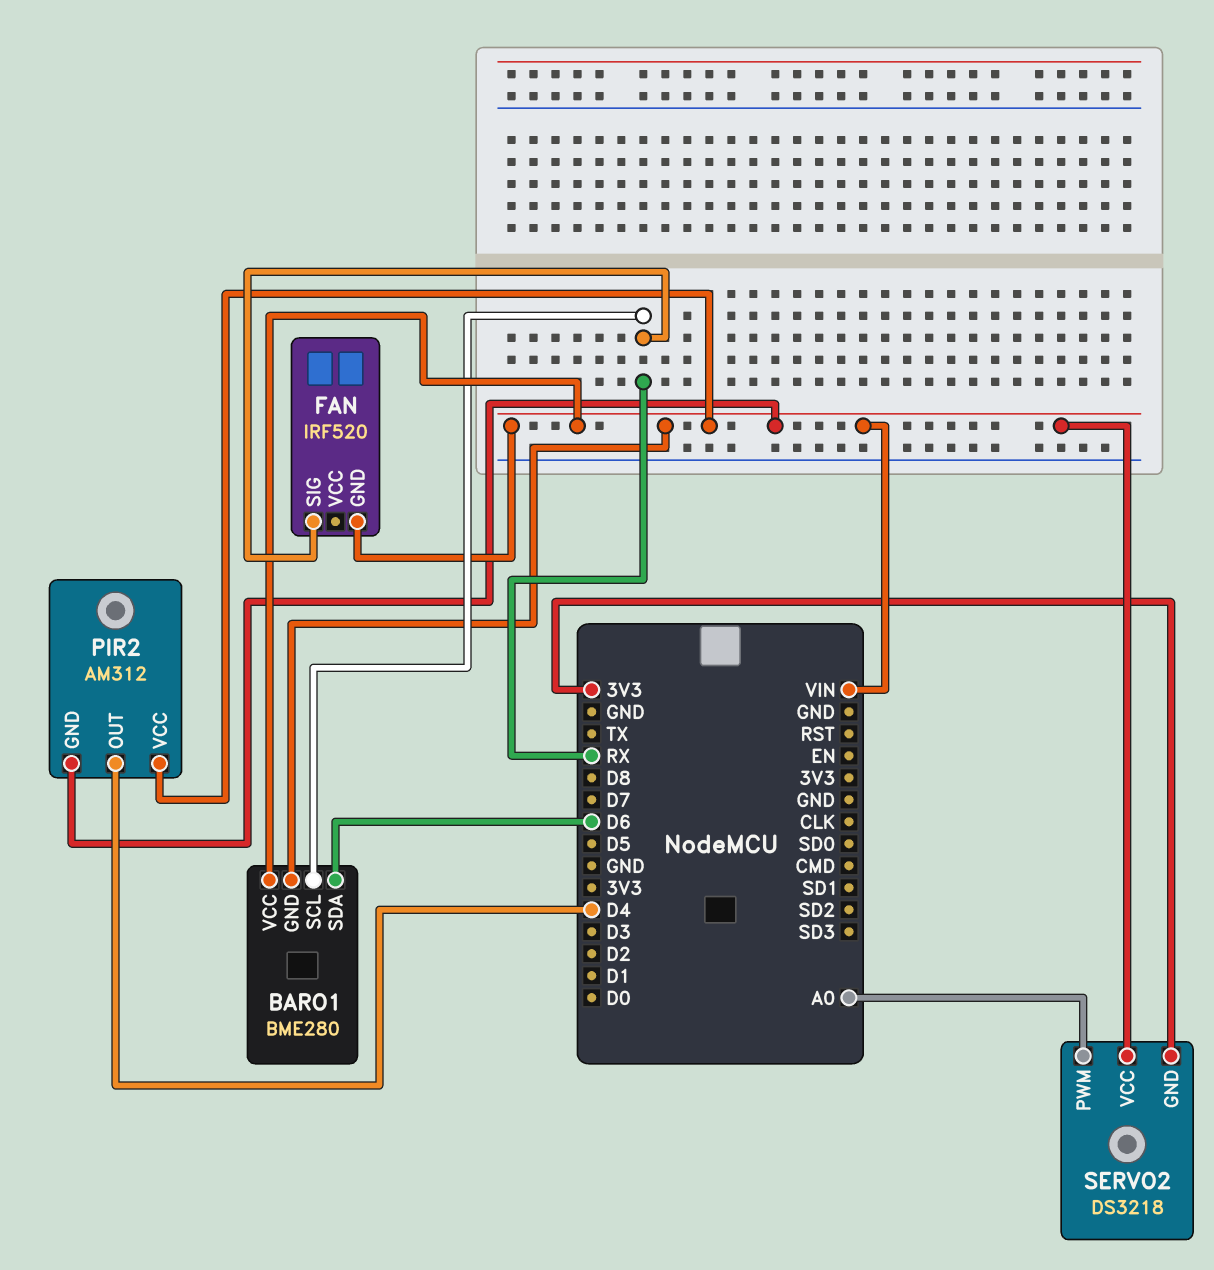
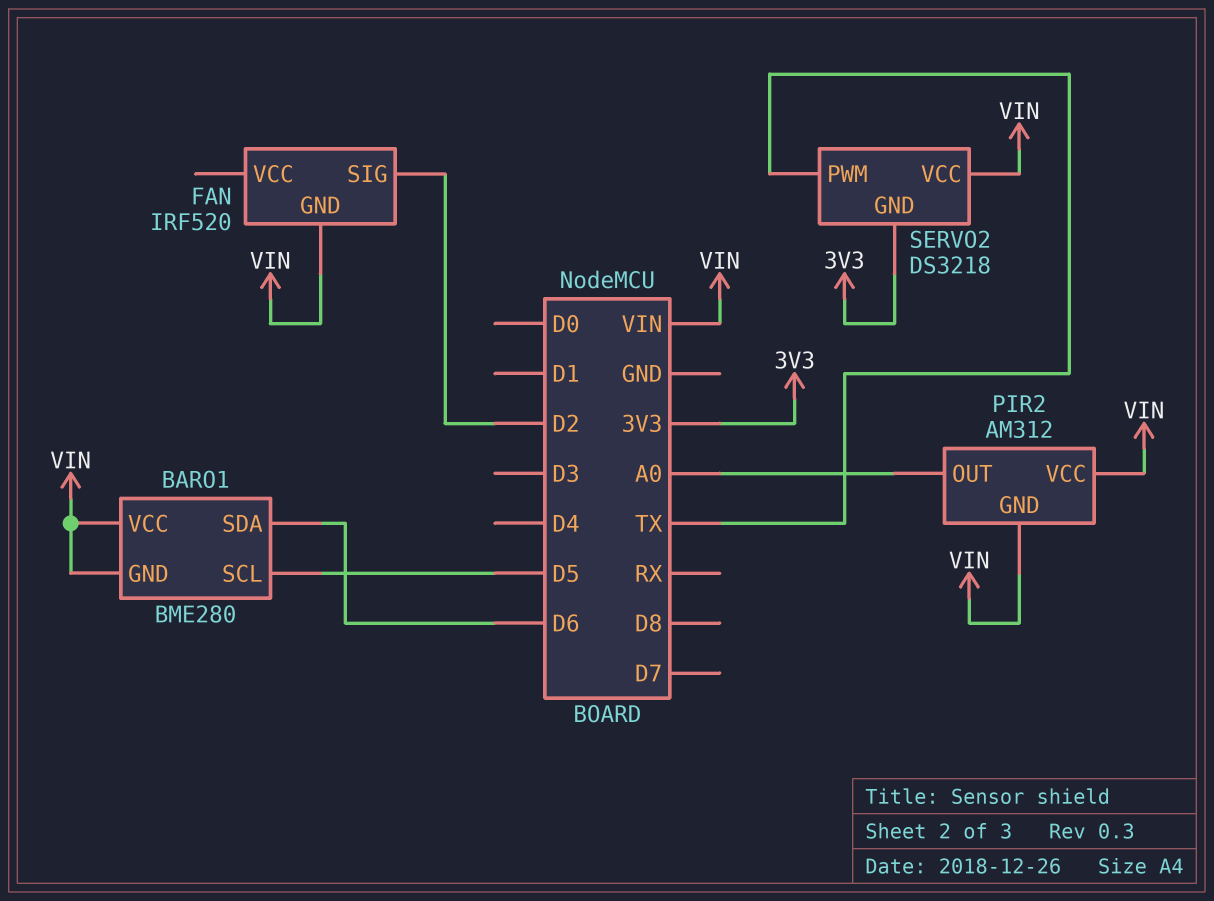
BARO1 pin SCL: RX -> D5
FAN pin SIG: RX -> D2
PIR2 pin OUT: D4 -> A0
SERVO2 pin PWM: A0 -> TX

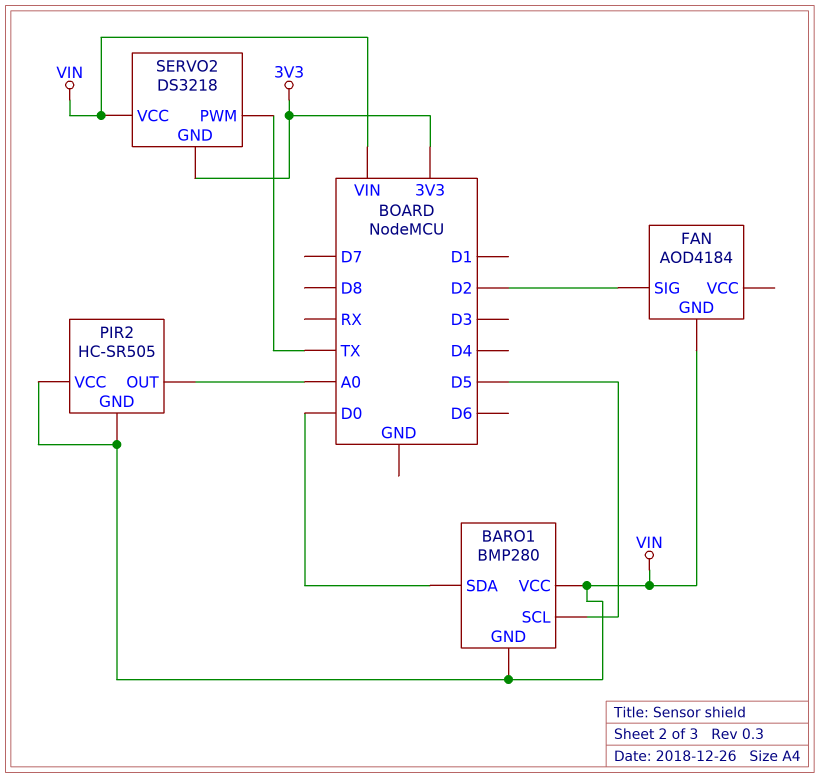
BARO1: BME280 -> BMP280
BARO1 pin SDA: D6 -> D0
FAN: IRF520 -> AOD4184
PIR2: AM312 -> HC-SR505

